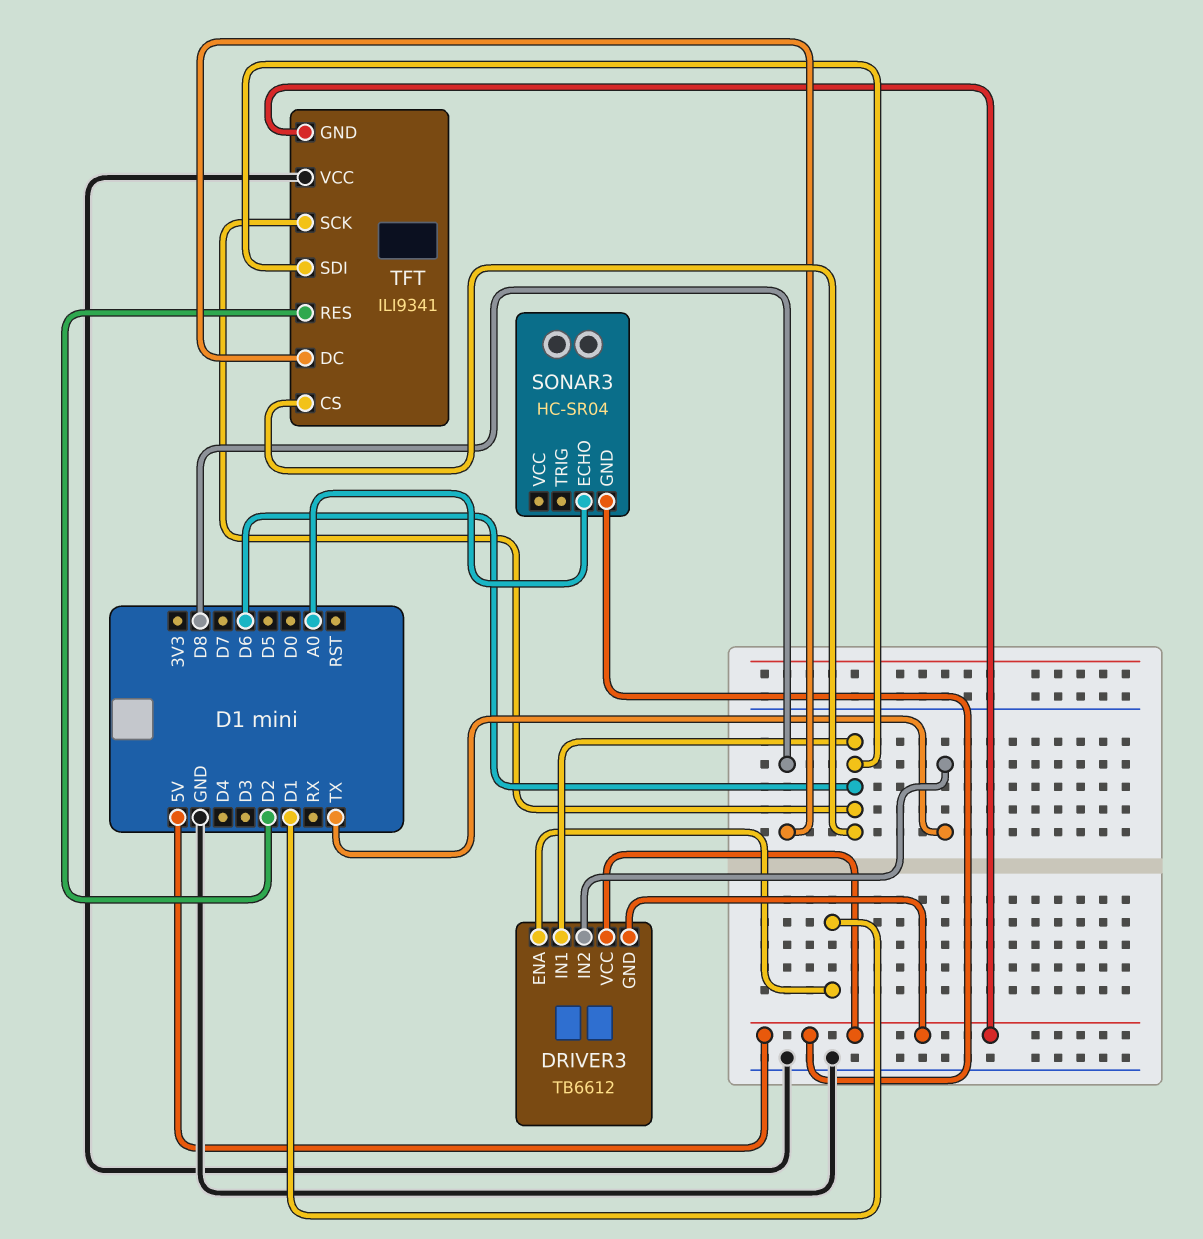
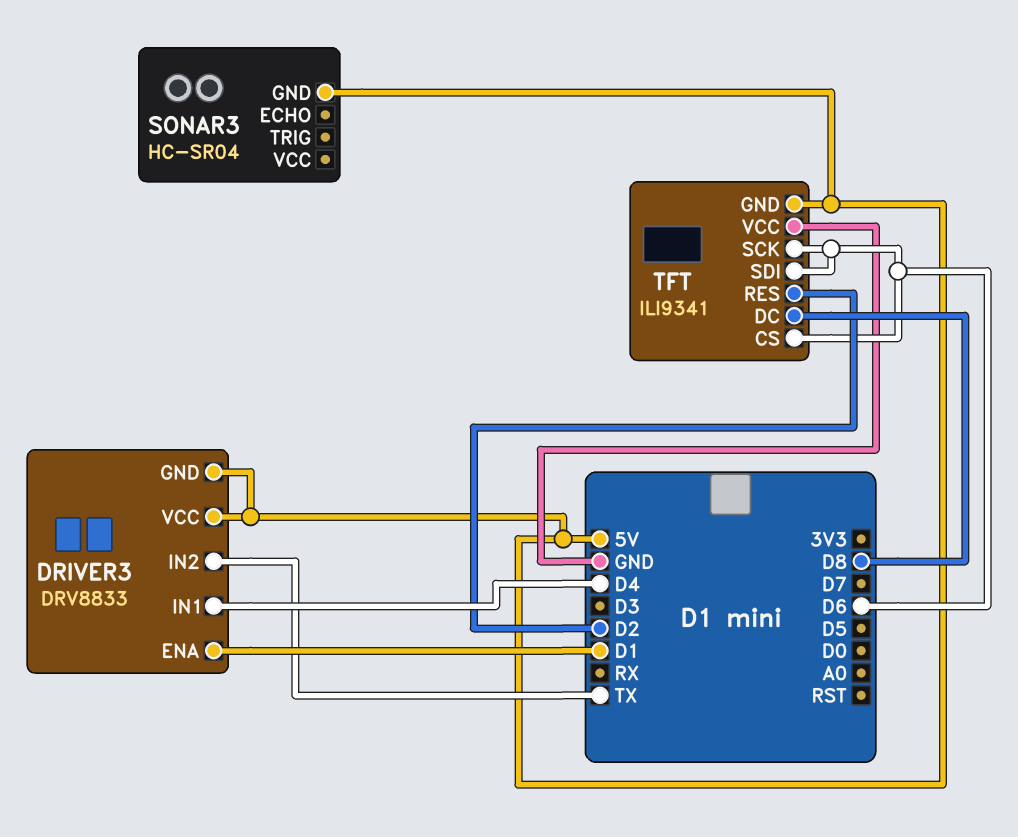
DRIVER3: TB6612 -> DRV8833
DRIVER3 pin IN1: D6 -> D4
SONAR3 pin ECHO: A0 -> none

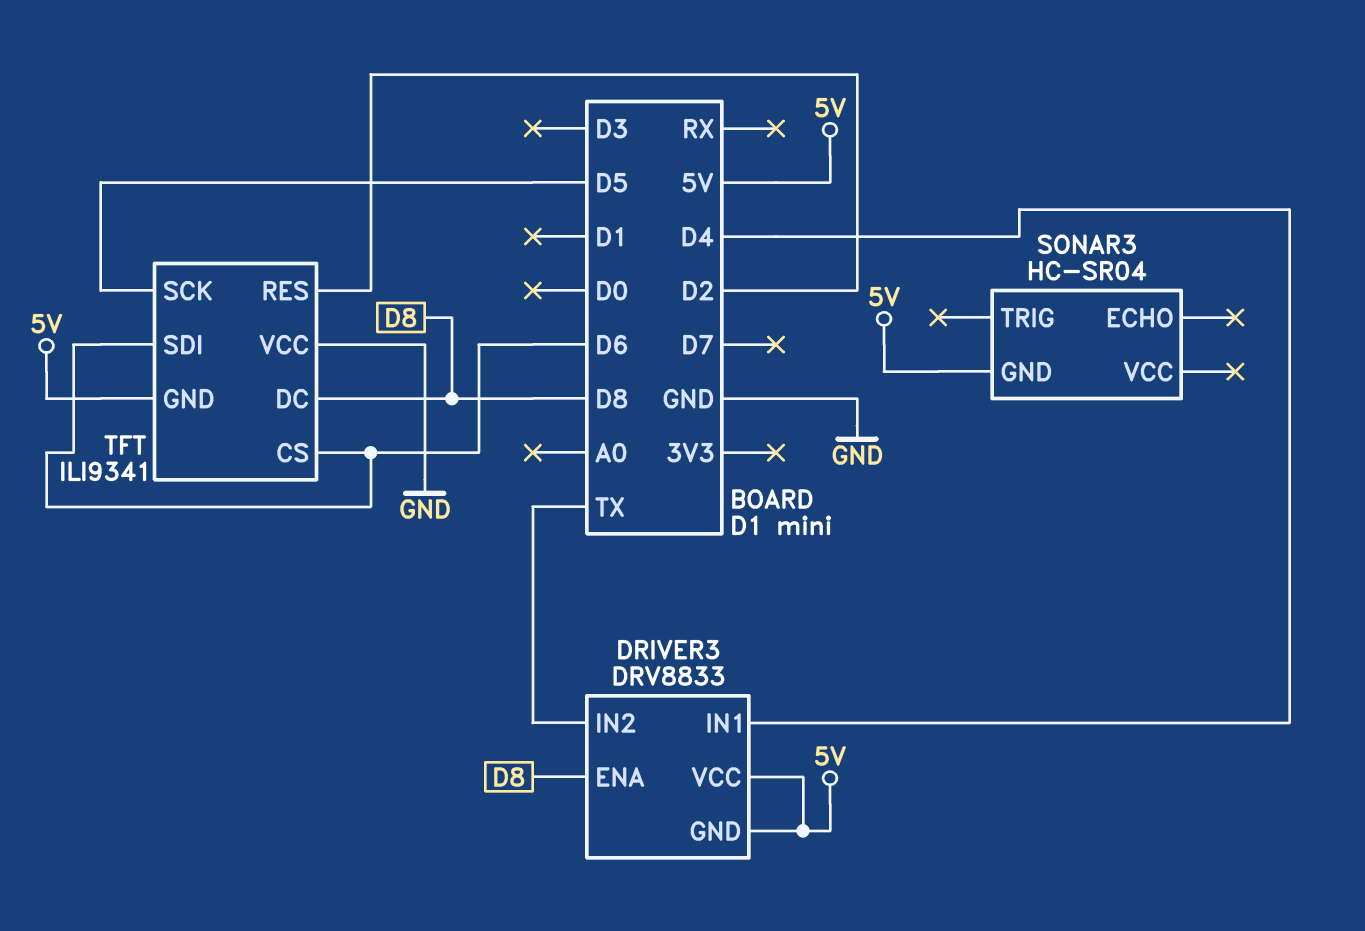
DRIVER3 pin ENA: D1 -> D8
TFT pin SCK: D6 -> D5

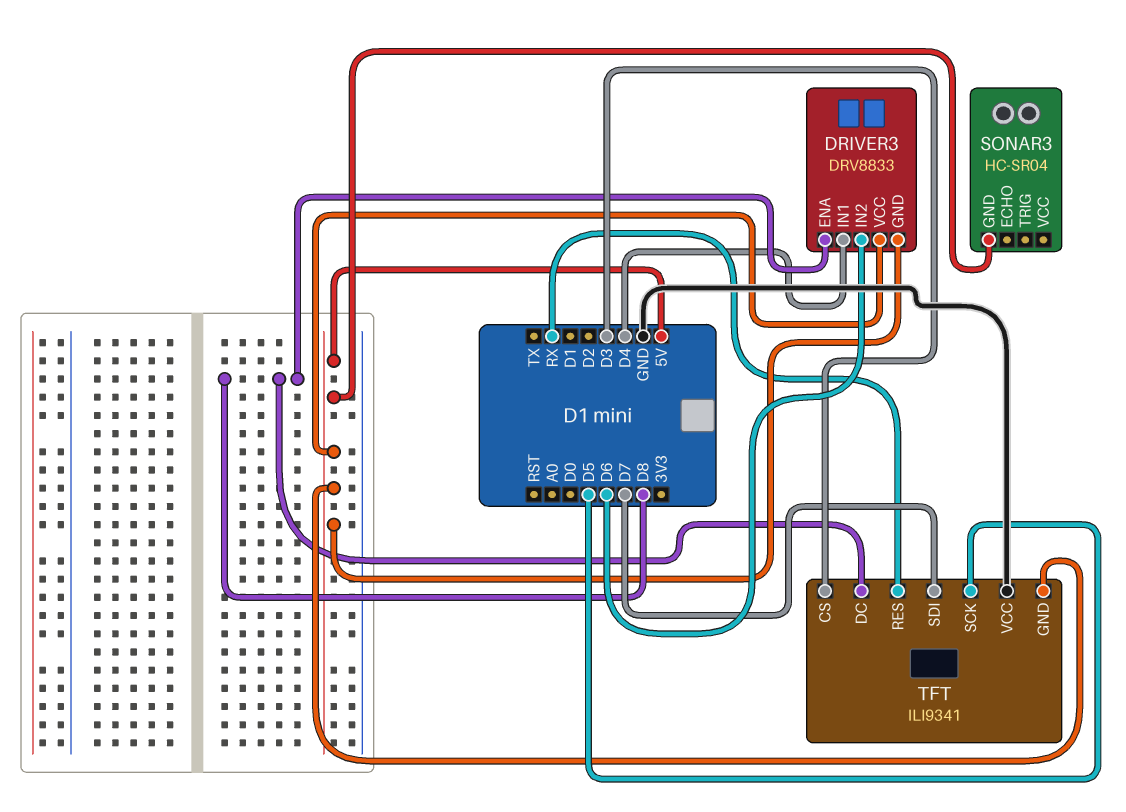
DRIVER3 pin IN2: TX -> D6
TFT pin CS: D6 -> D3
TFT pin RES: D2 -> RX
TFT pin SDI: D6 -> D7

